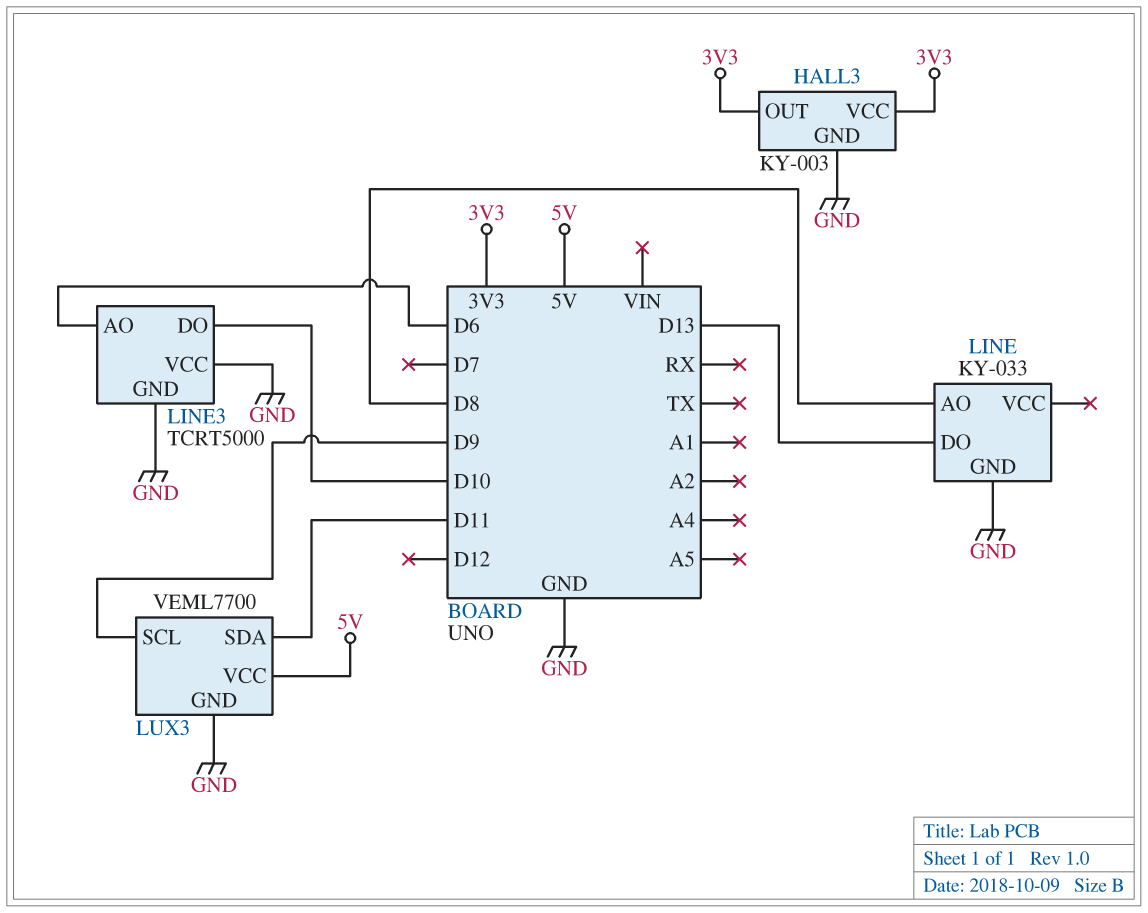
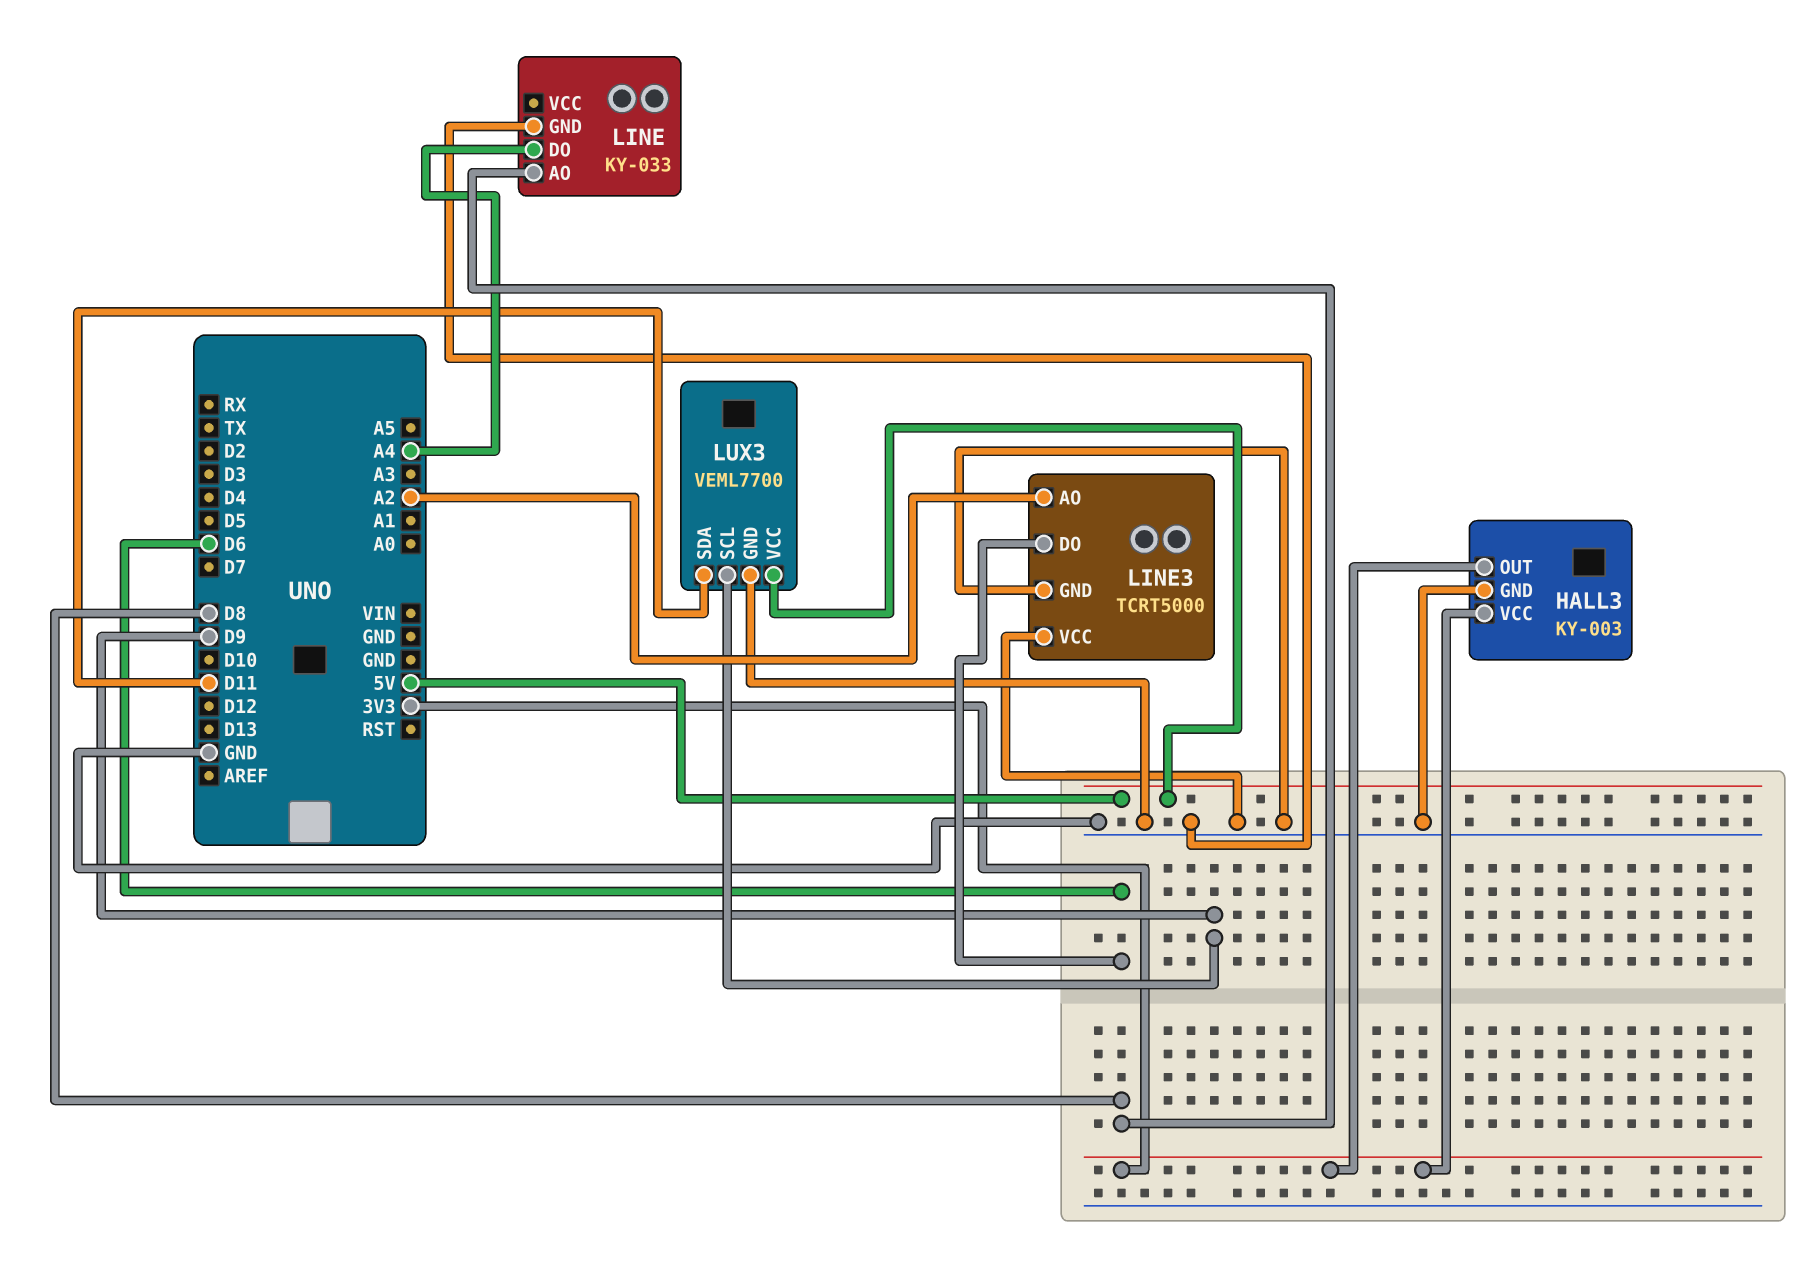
LINE pin DO: D13 -> A4
LINE3 pin AO: D6 -> A2
LINE3 pin DO: D10 -> D6

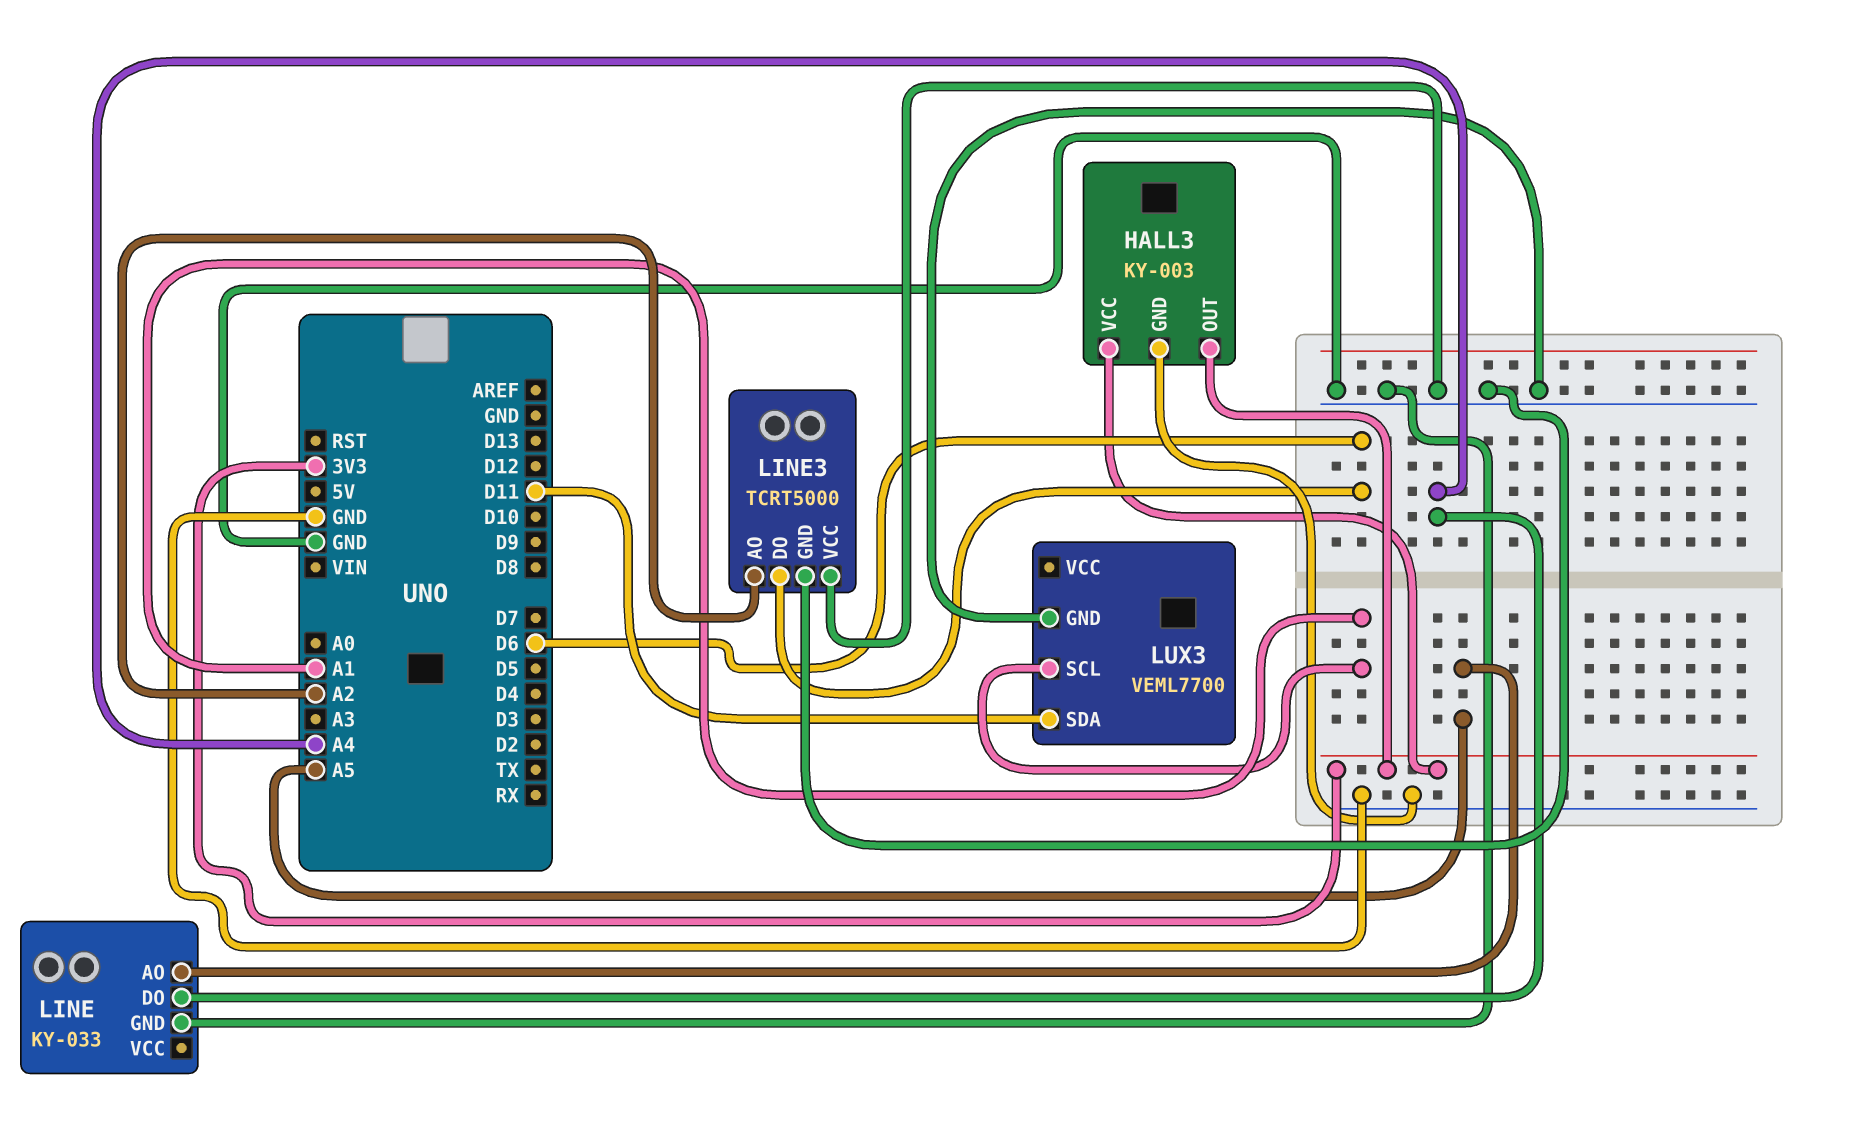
LINE pin AO: D8 -> A5
LUX3 pin SCL: D9 -> A1
LUX3 pin VCC: 5V -> none

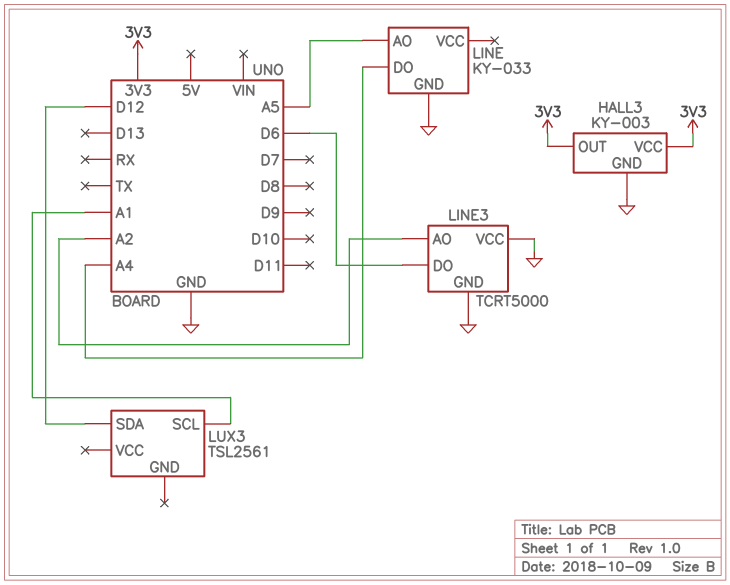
LUX3: VEML7700 -> TSL2561
LUX3 pin GND: GND -> none
LUX3 pin SDA: D11 -> D12

